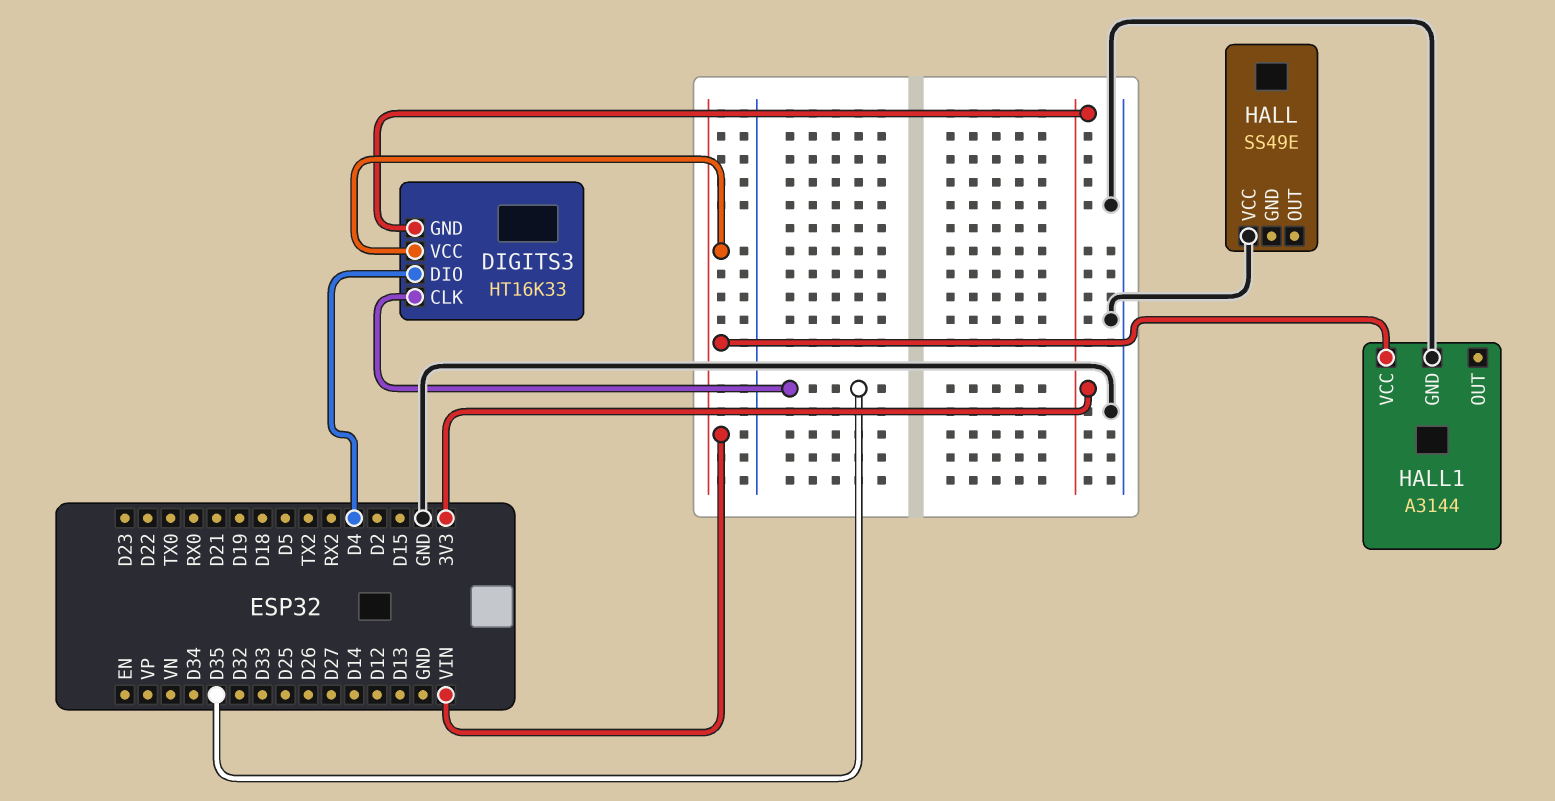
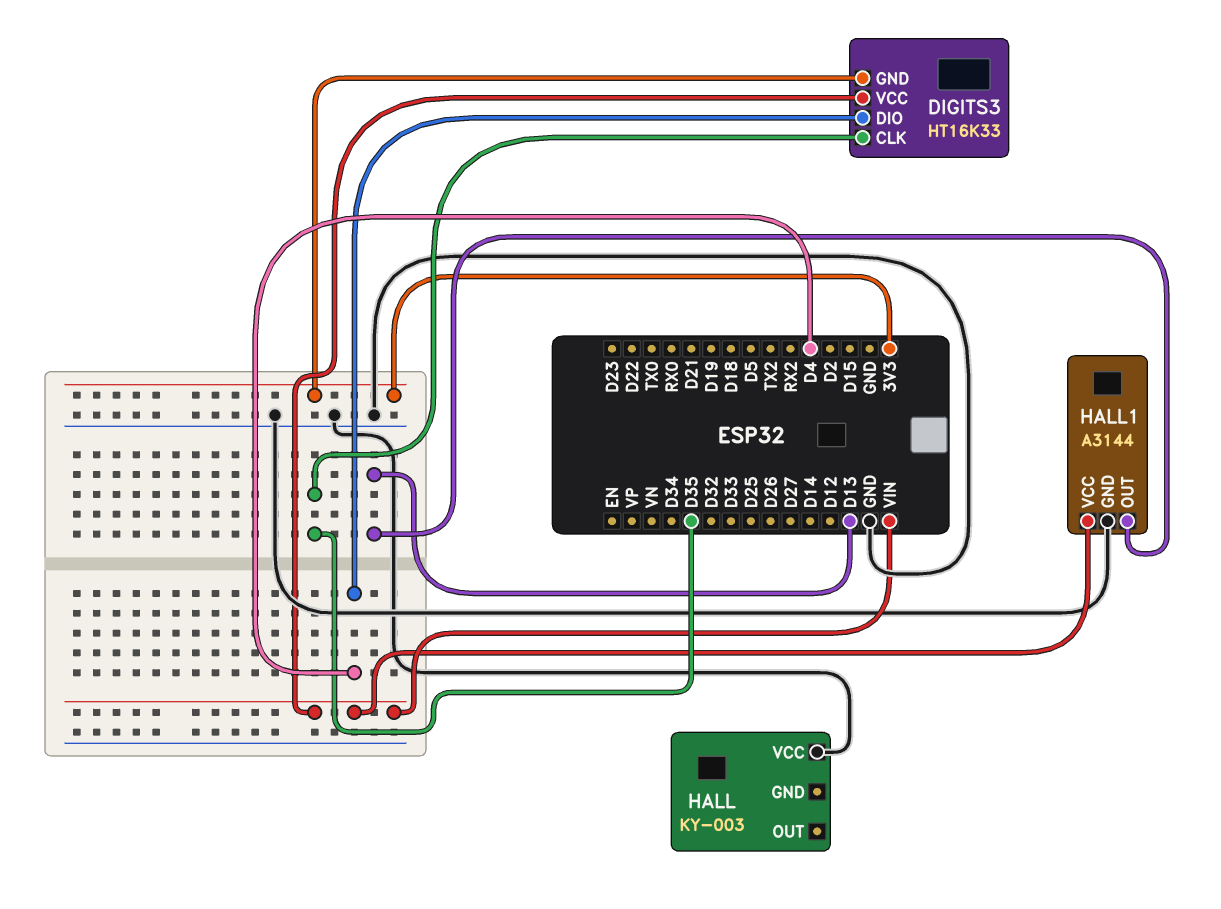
HALL: SS49E -> KY-003
HALL1 pin OUT: none -> D13

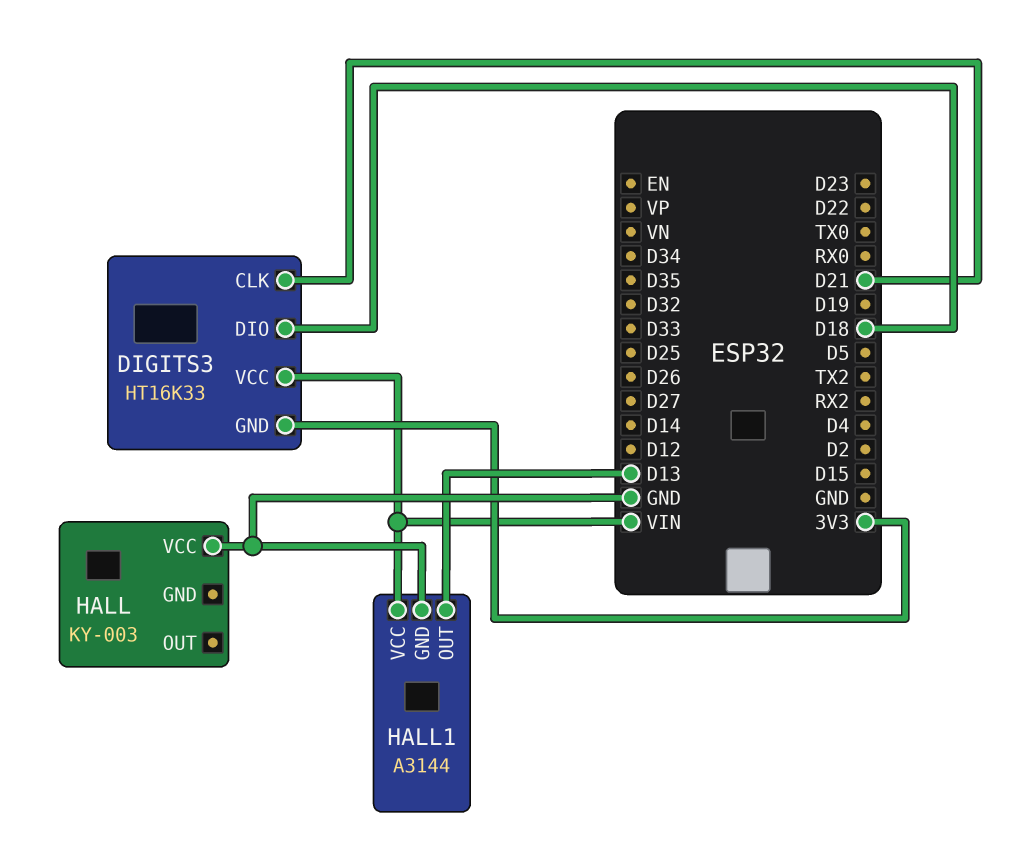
DIGITS3 pin CLK: D35 -> D21
DIGITS3 pin DIO: D4 -> D18

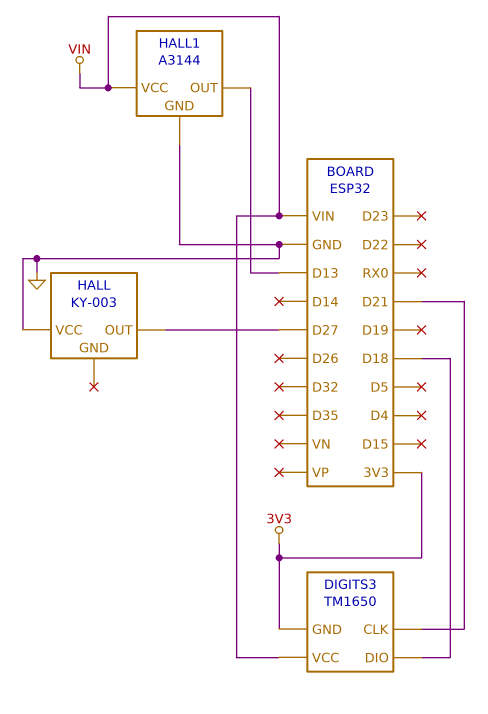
DIGITS3: HT16K33 -> TM1650
HALL pin OUT: none -> D27

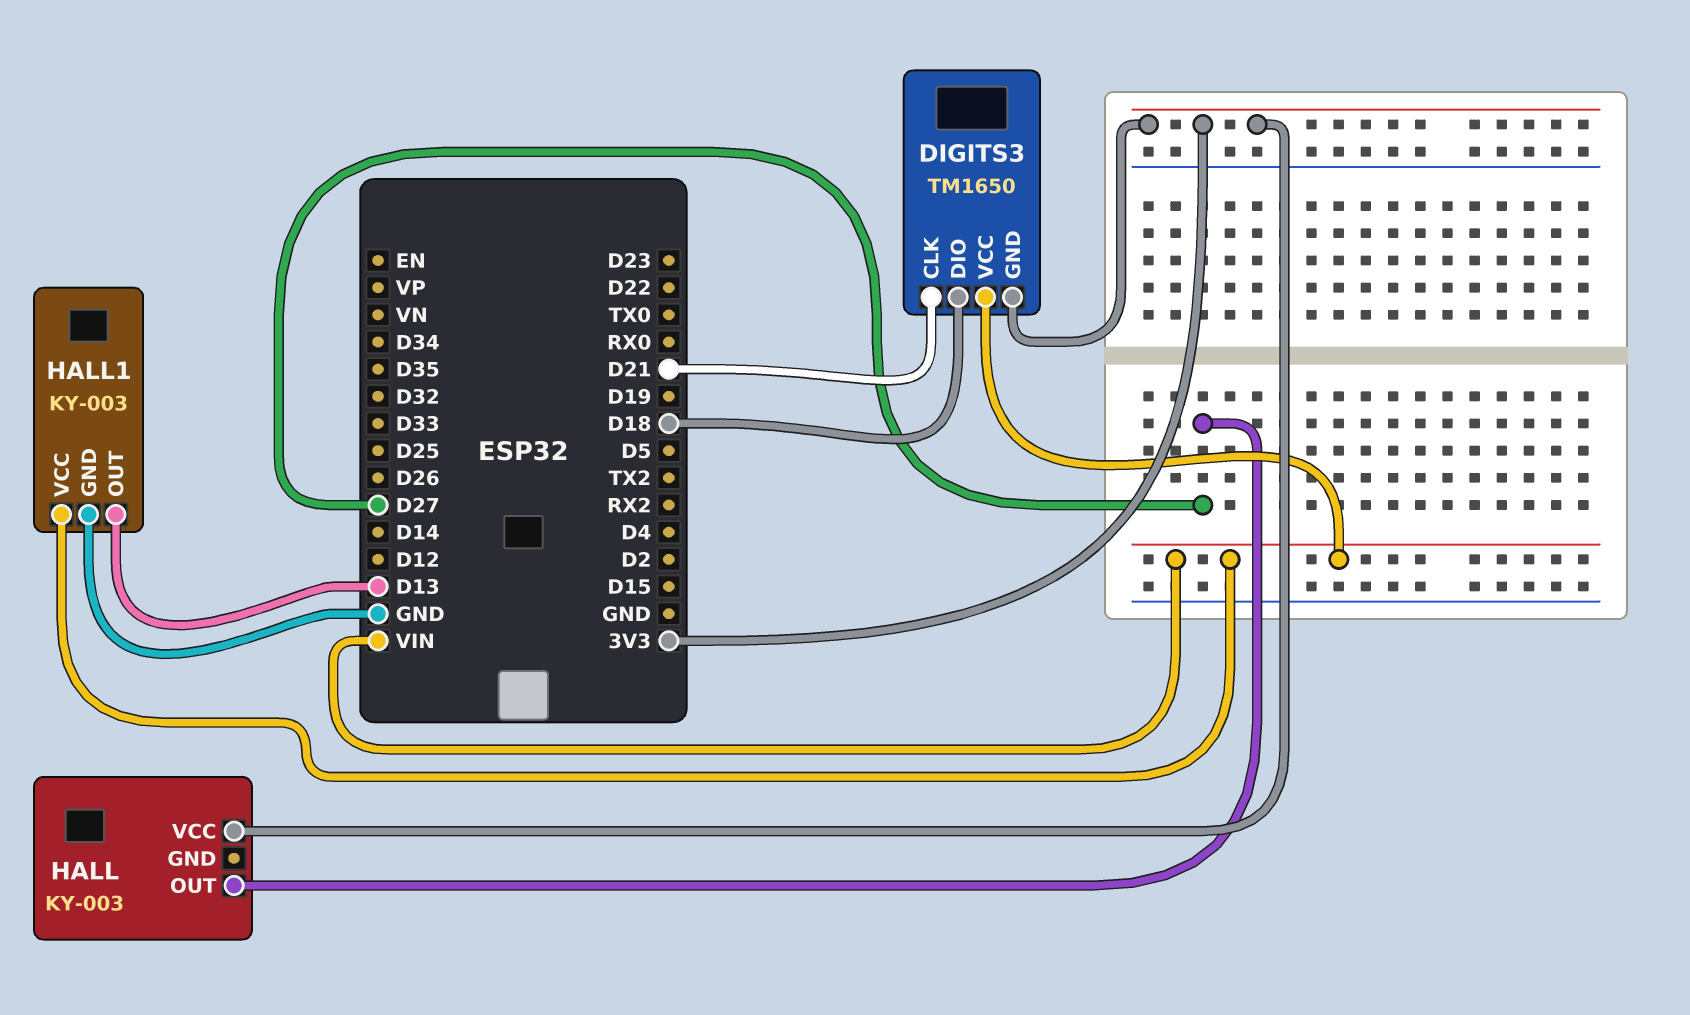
HALL pin VCC: GND -> 3V3
HALL1: A3144 -> KY-003

